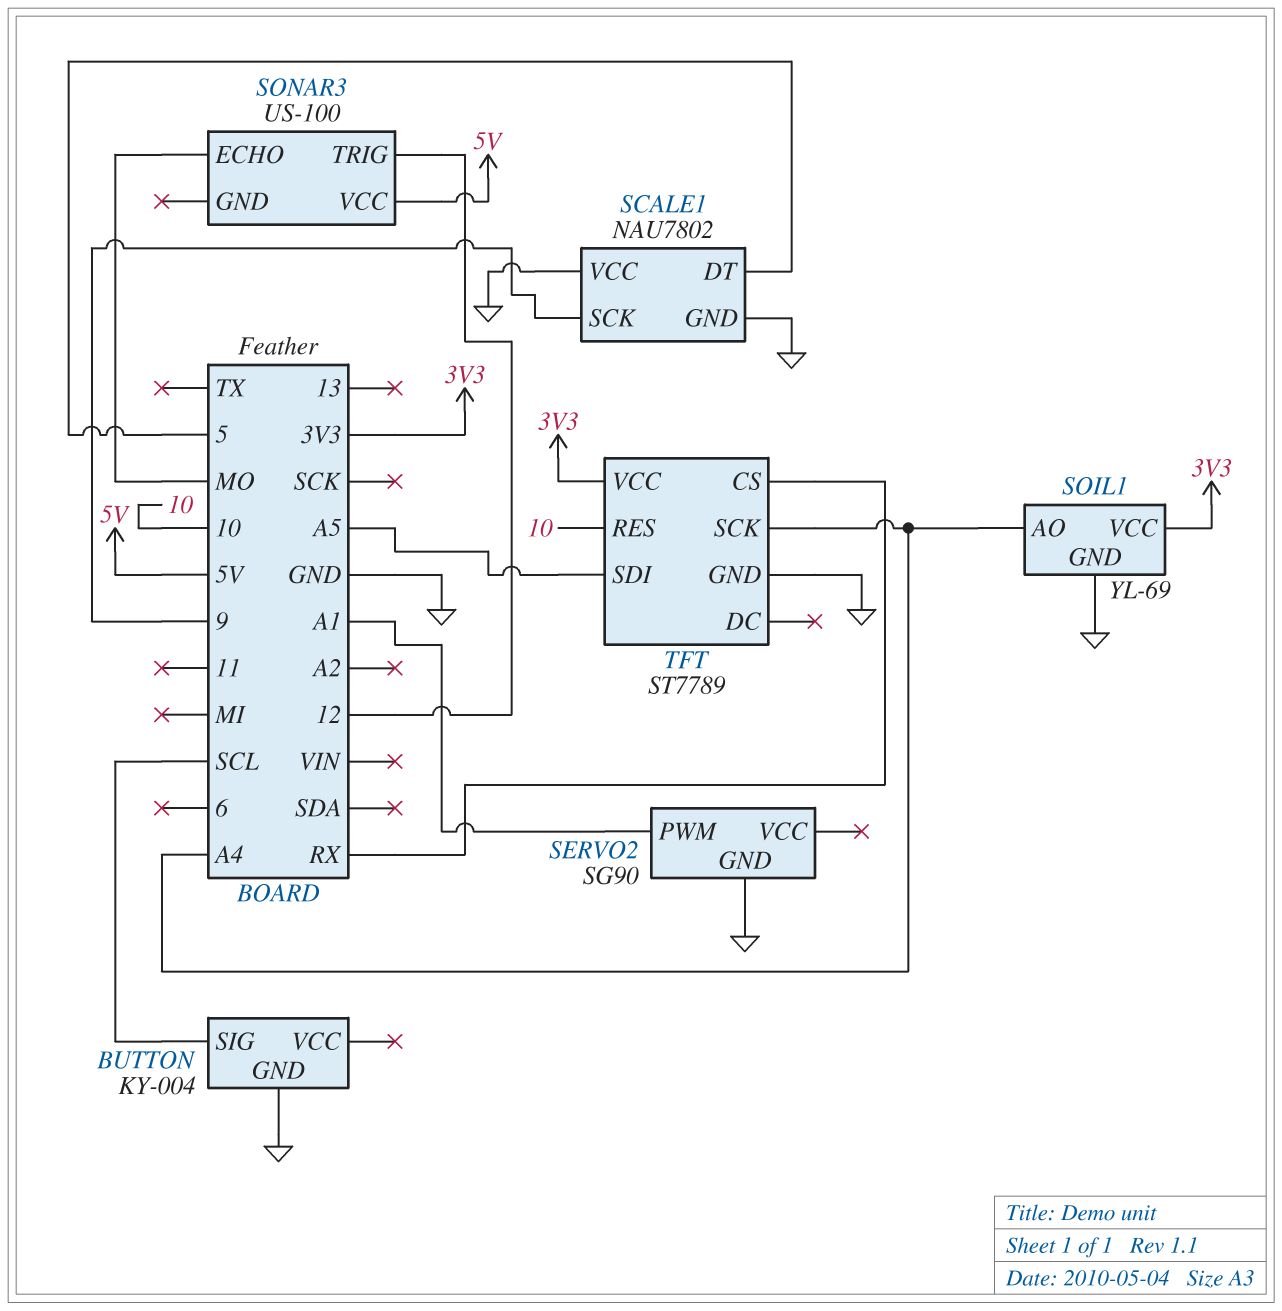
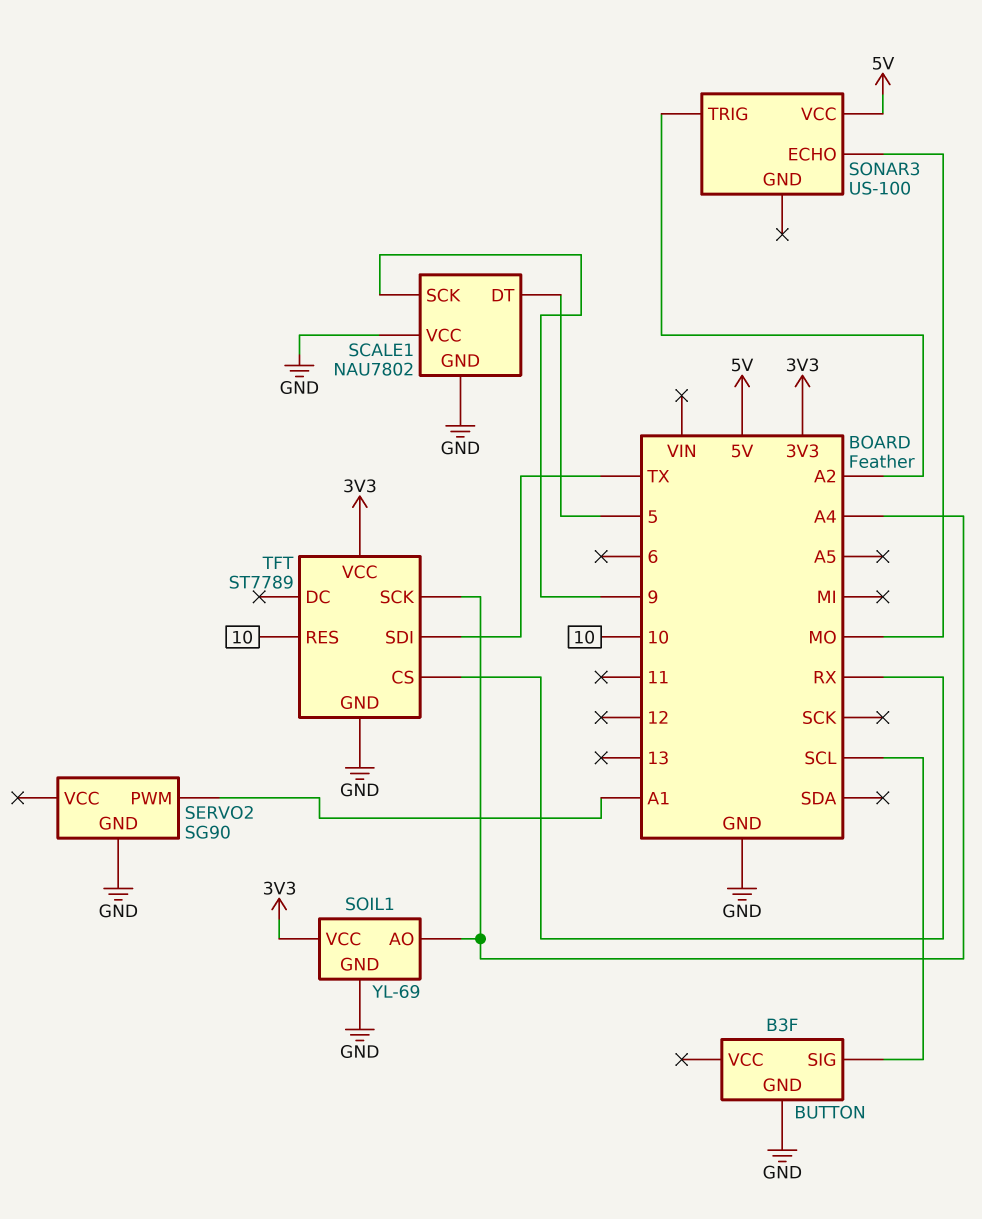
BUTTON: KY-004 -> B3F
SONAR3 pin TRIG: 12 -> A2
TFT pin SDI: A5 -> TX

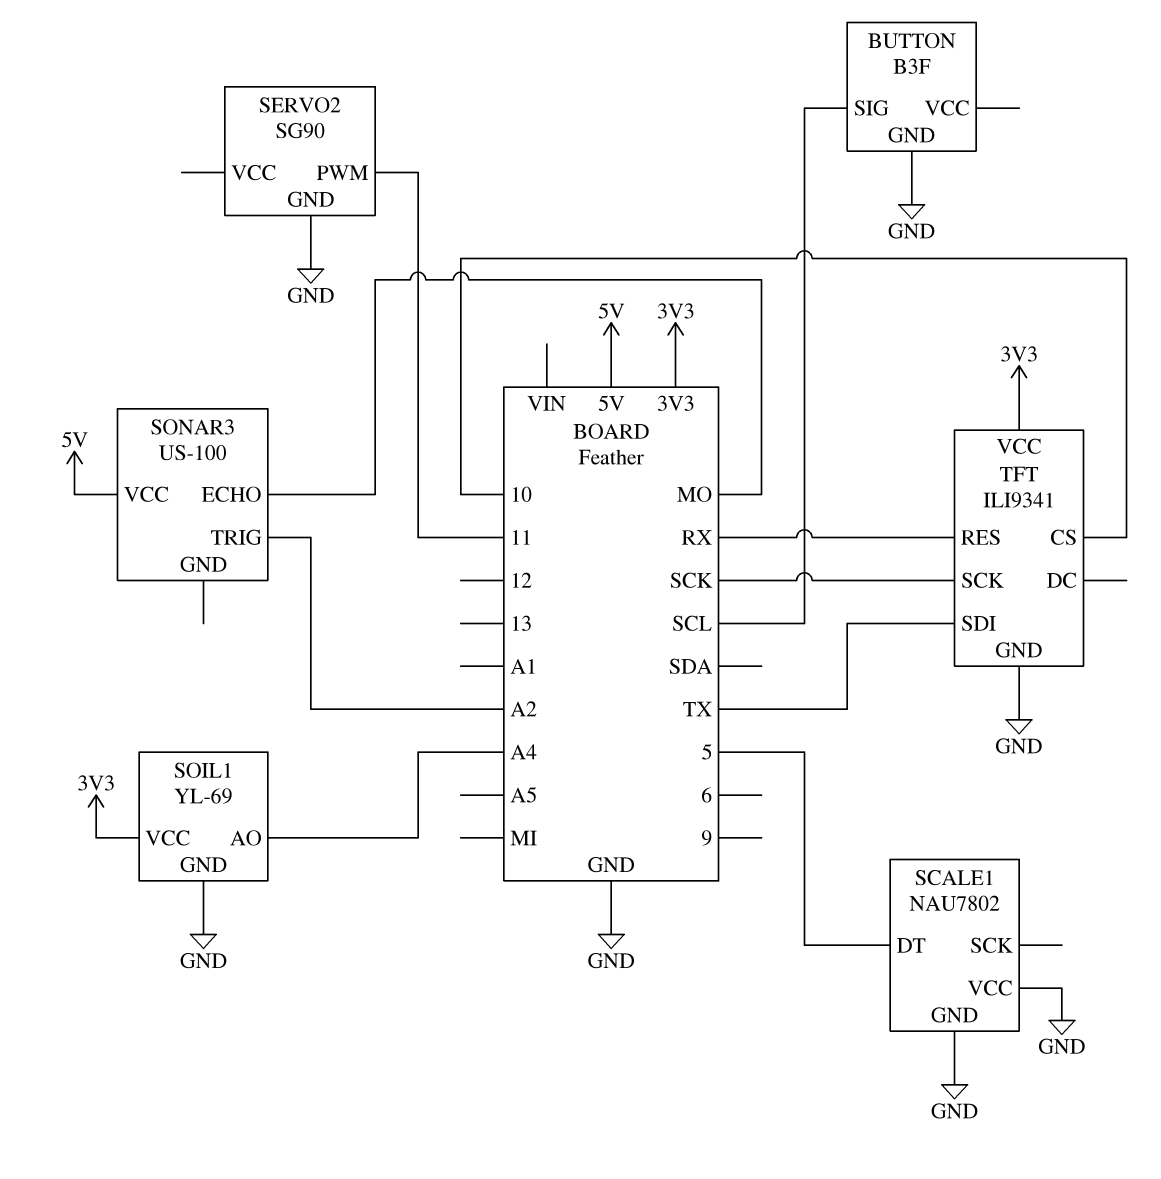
SCALE1 pin SCK: 9 -> none
SERVO2 pin PWM: A1 -> 11
TFT: ST7789 -> ILI9341
TFT pin CS: RX -> 10
TFT pin RES: 10 -> RX
TFT pin SCK: A4 -> SCK

